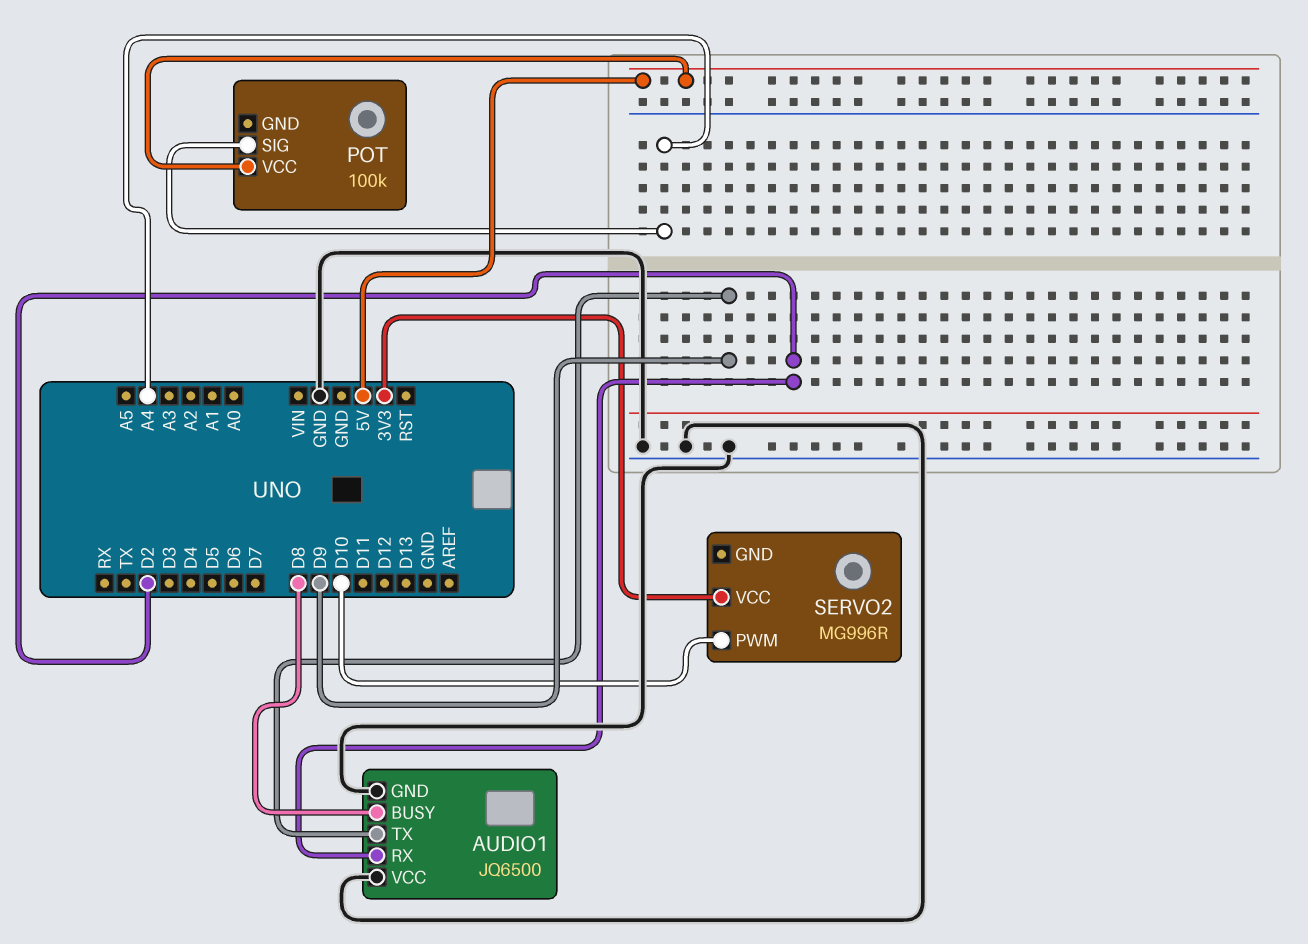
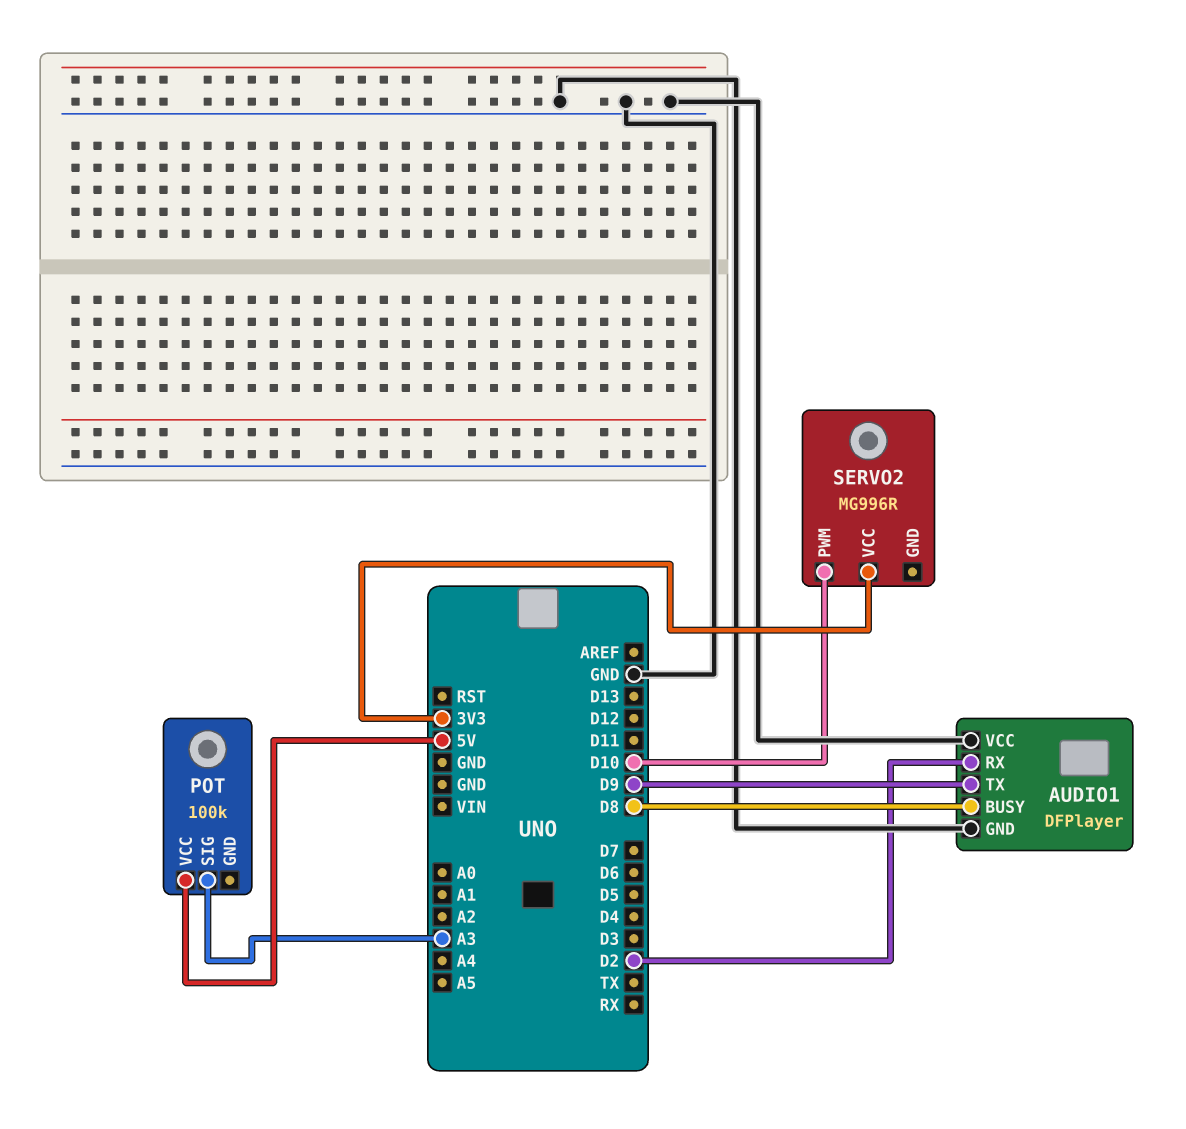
AUDIO1: JQ6500 -> DFPlayer
POT pin SIG: A4 -> A3

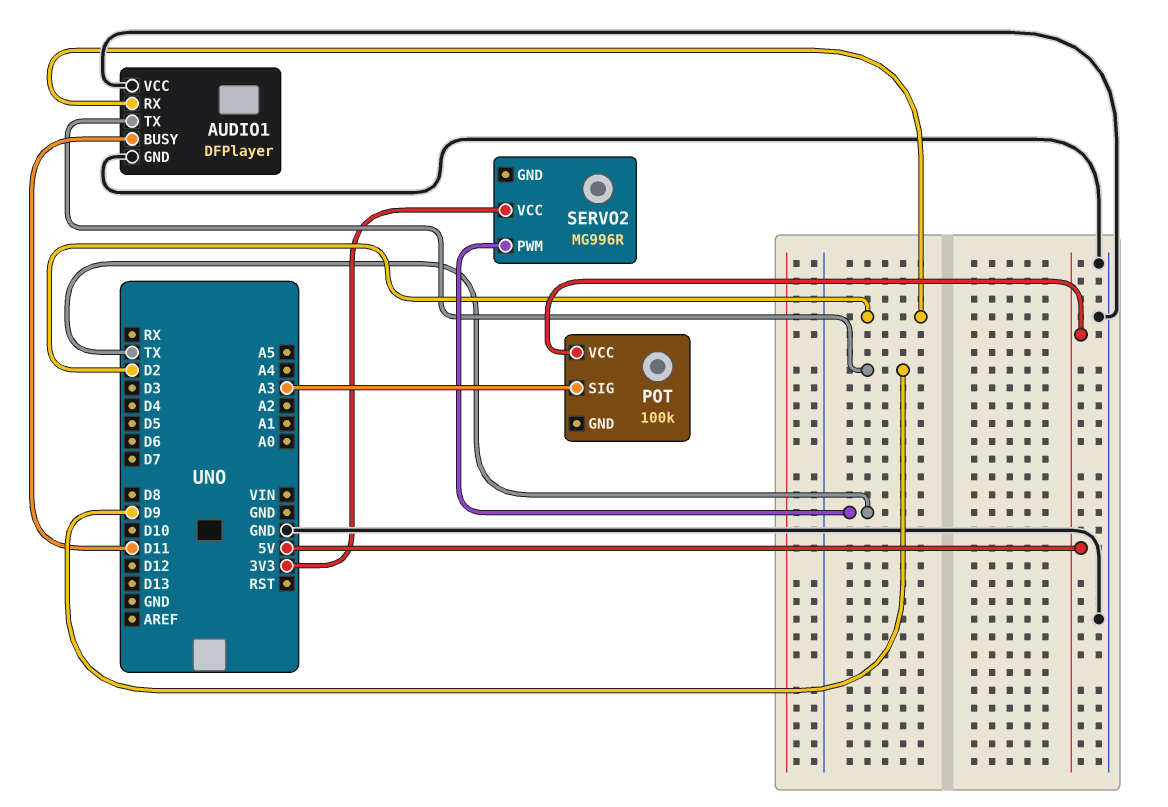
AUDIO1 pin BUSY: D8 -> D11
SERVO2 pin PWM: D10 -> TX

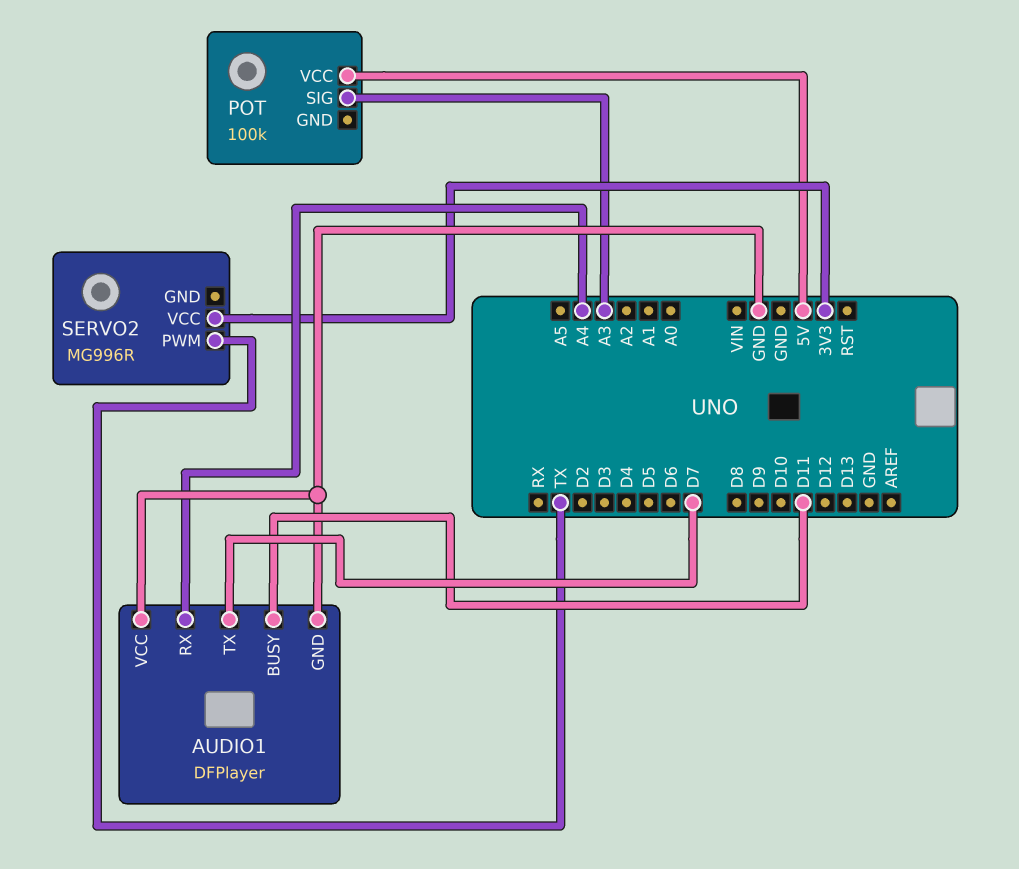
AUDIO1 pin RX: D2 -> A4
AUDIO1 pin TX: D9 -> D7

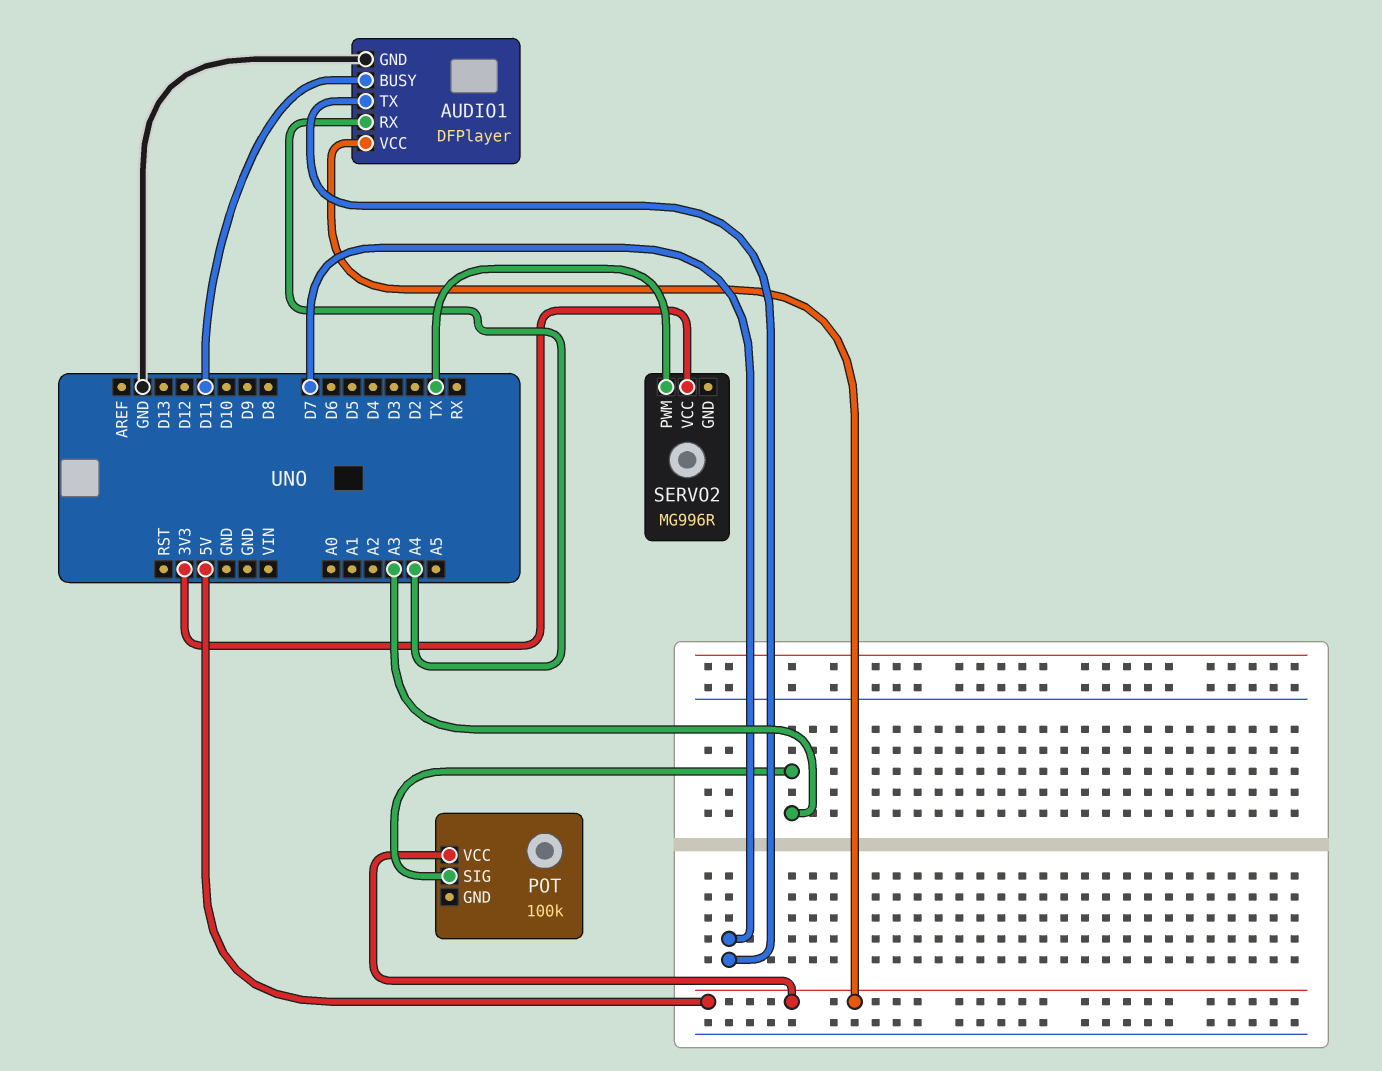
AUDIO1 pin VCC: GND -> 5V

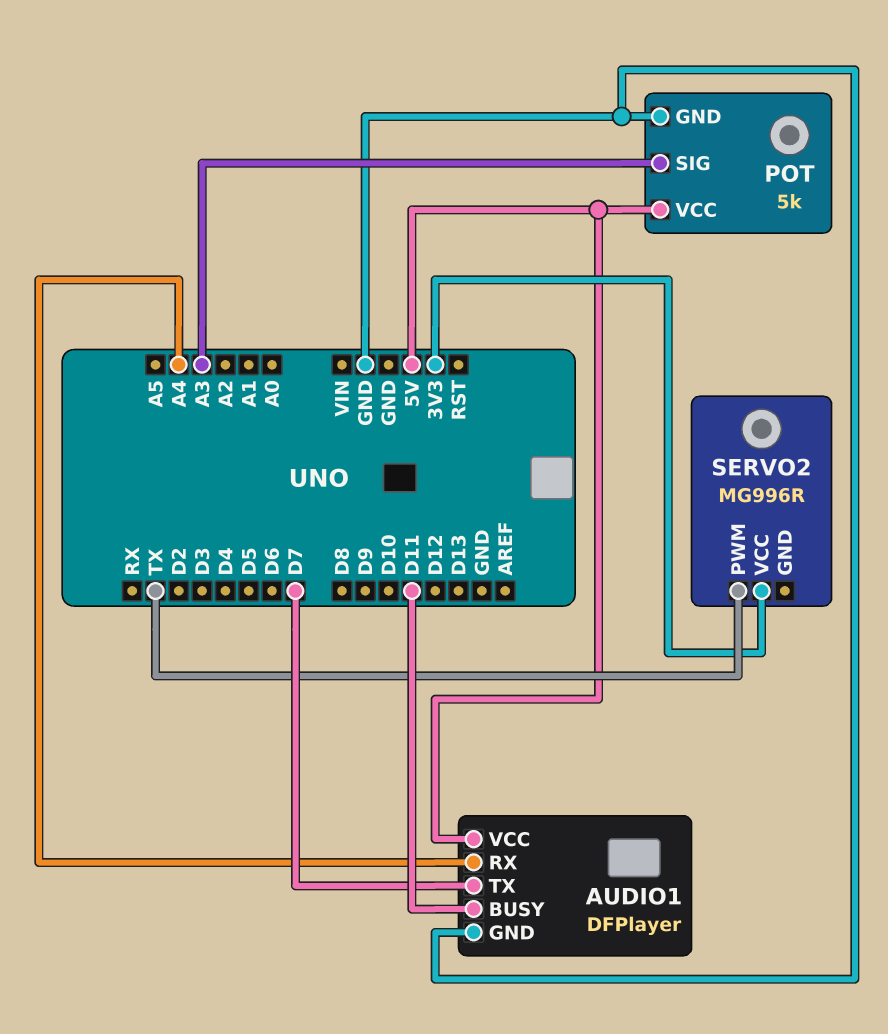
POT: 100k -> 5k
POT pin GND: none -> GND

